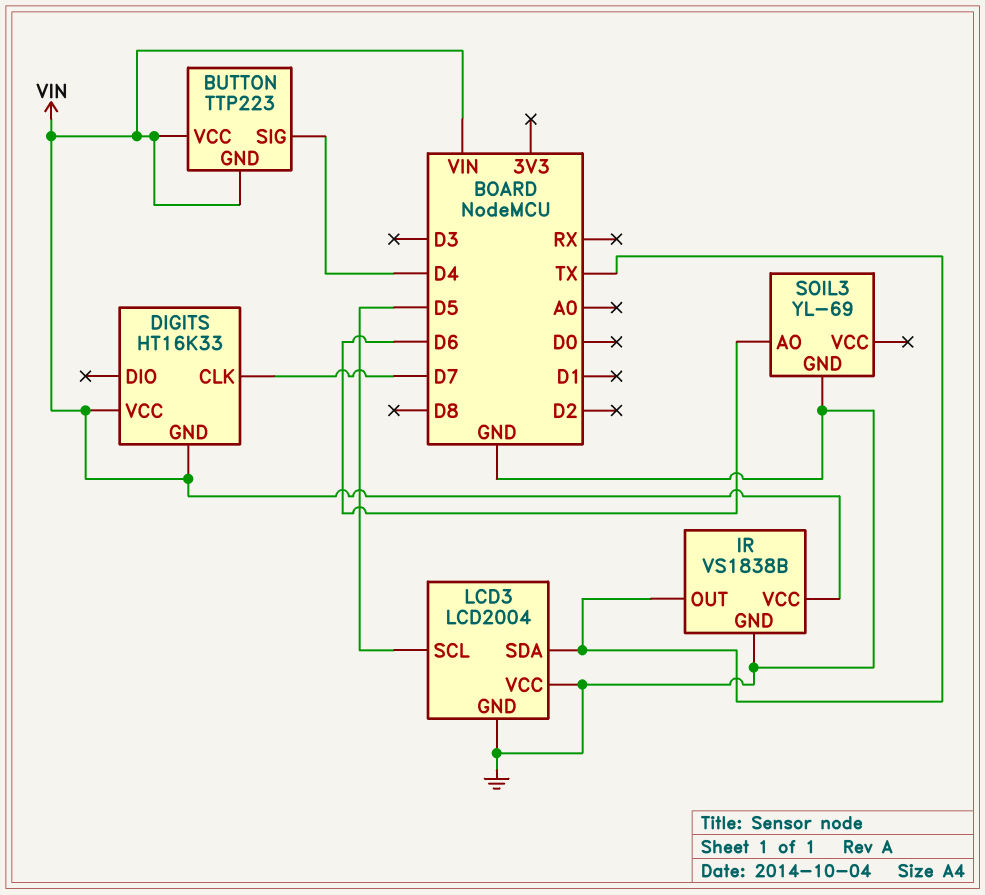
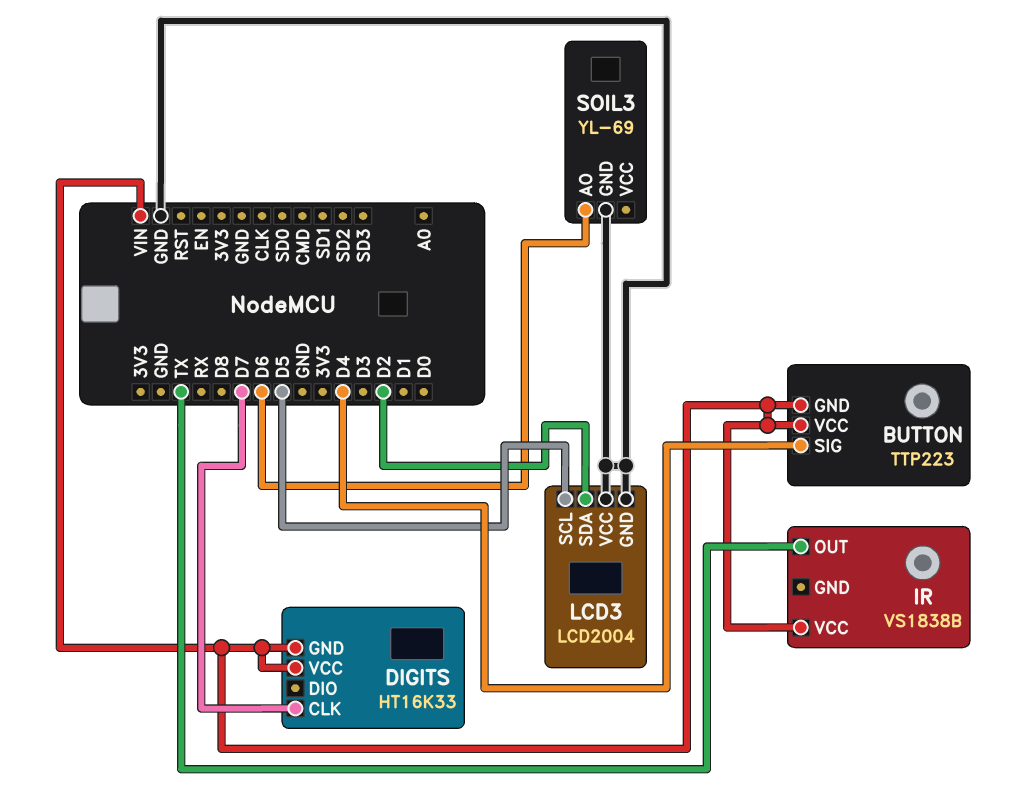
IR pin GND: GND -> none
LCD3 pin SDA: TX -> D2

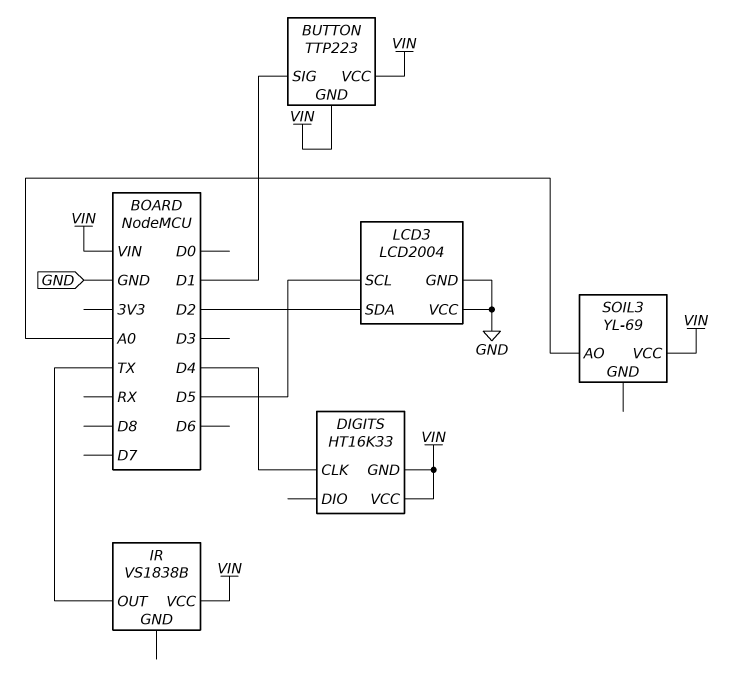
BUTTON pin SIG: D4 -> D1
DIGITS pin CLK: D7 -> D4
SOIL3 pin AO: D6 -> A0
SOIL3 pin GND: GND -> none
SOIL3 pin VCC: none -> VIN

